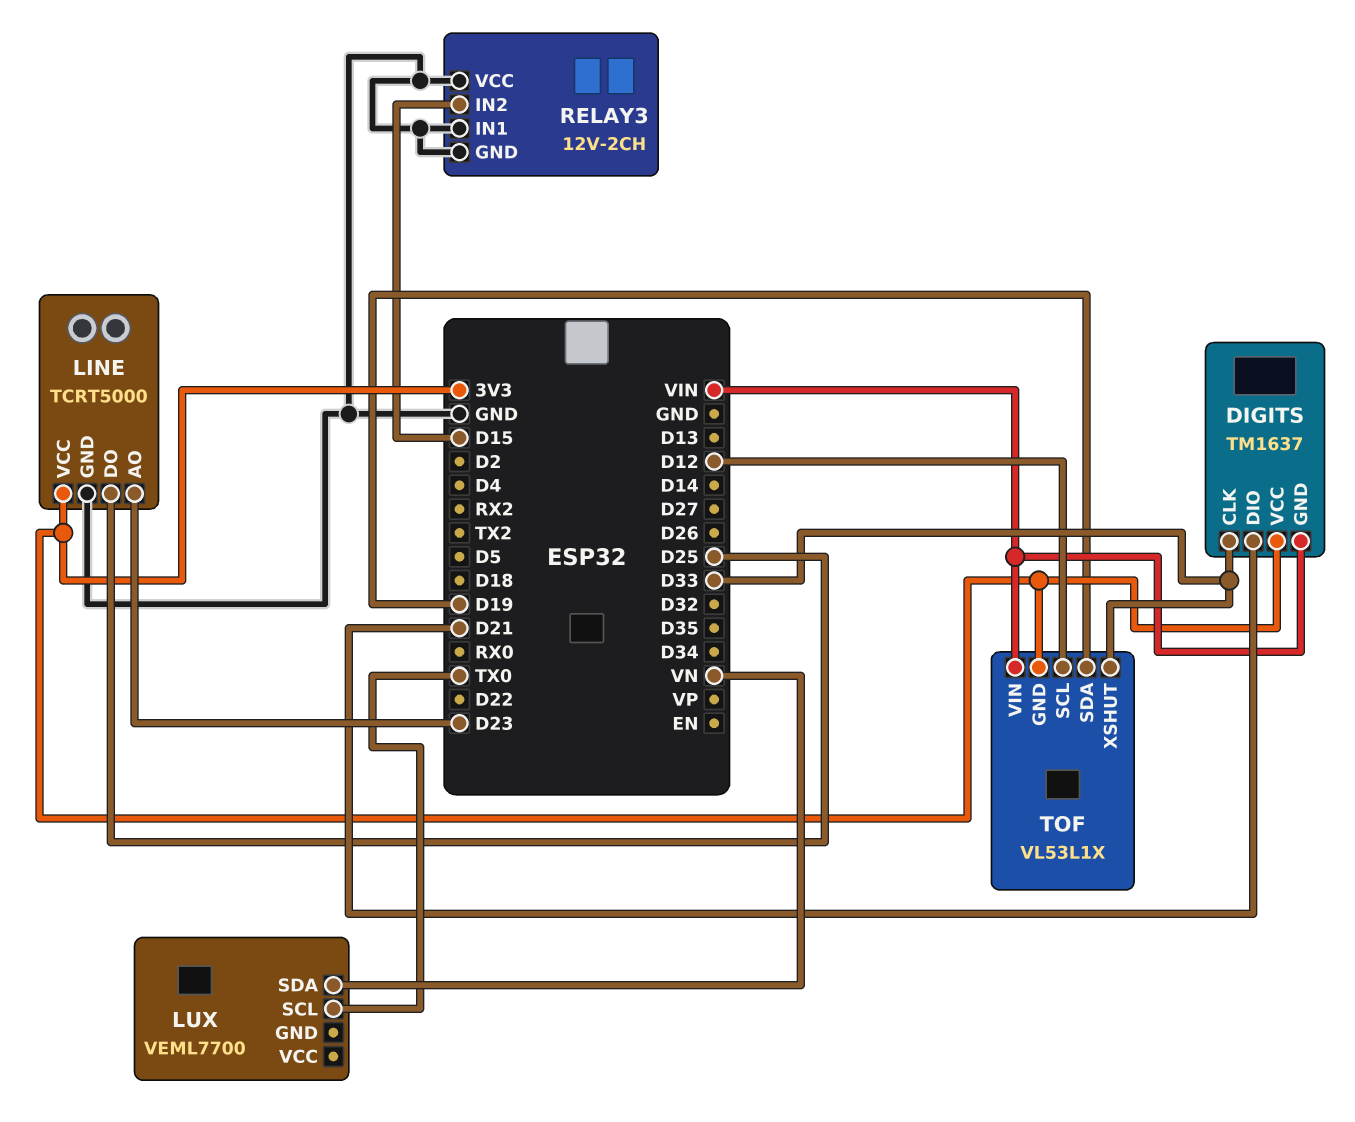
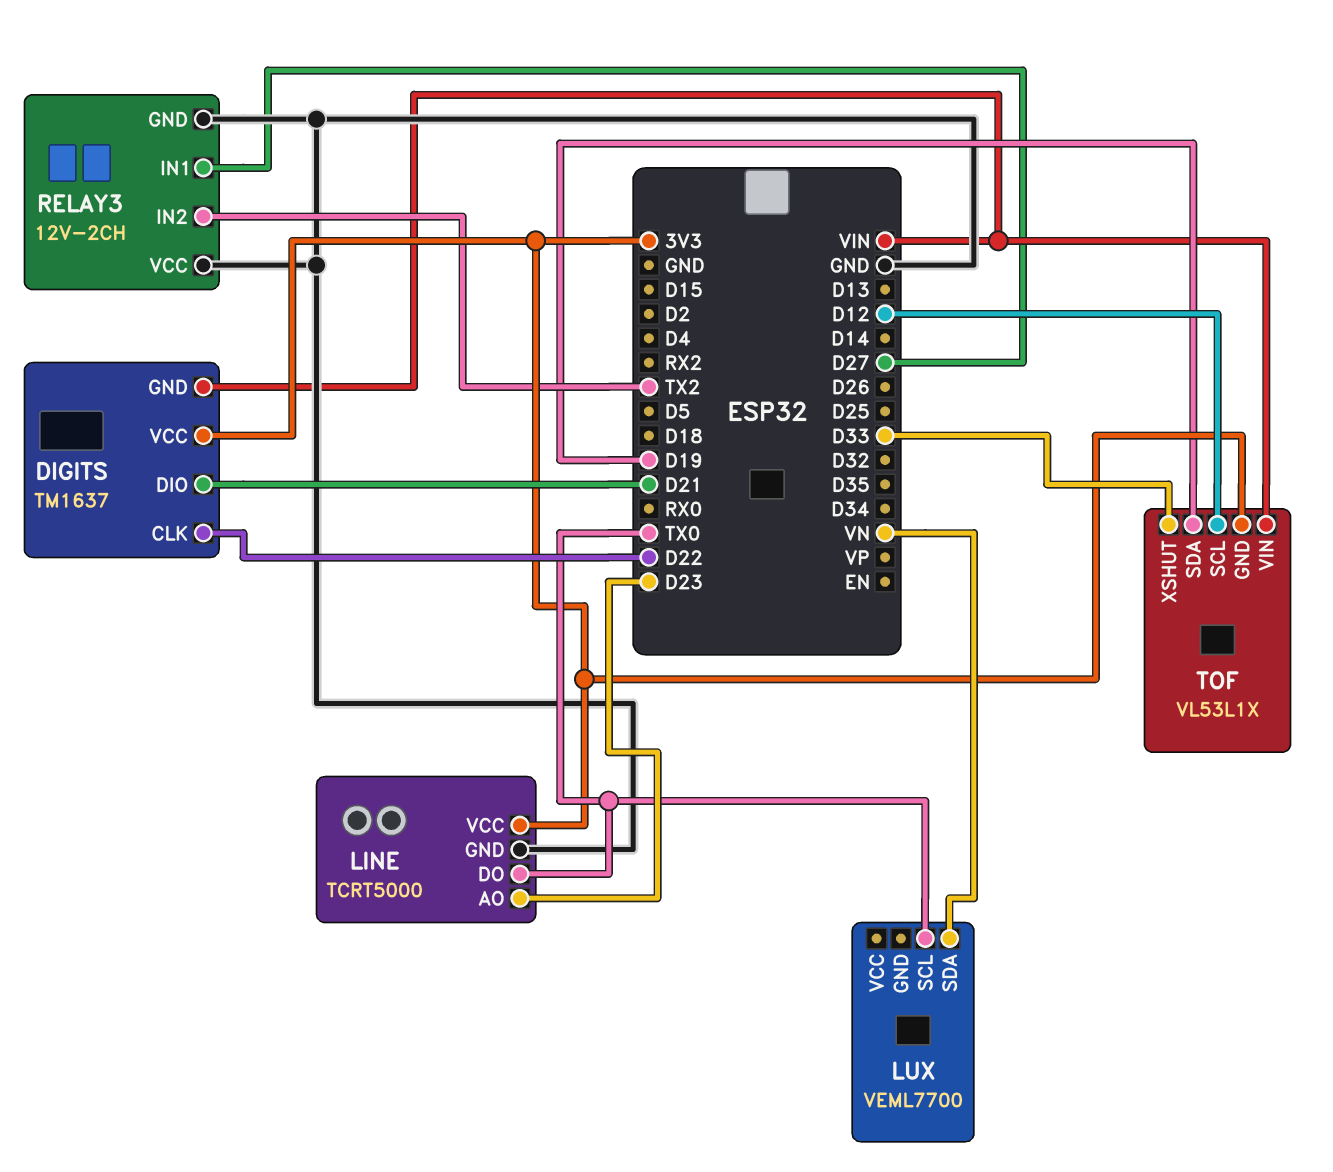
DIGITS pin CLK: D33 -> D22
LINE pin DO: D25 -> TX0
RELAY3 pin IN1: GND -> D27
RELAY3 pin IN2: D15 -> TX2

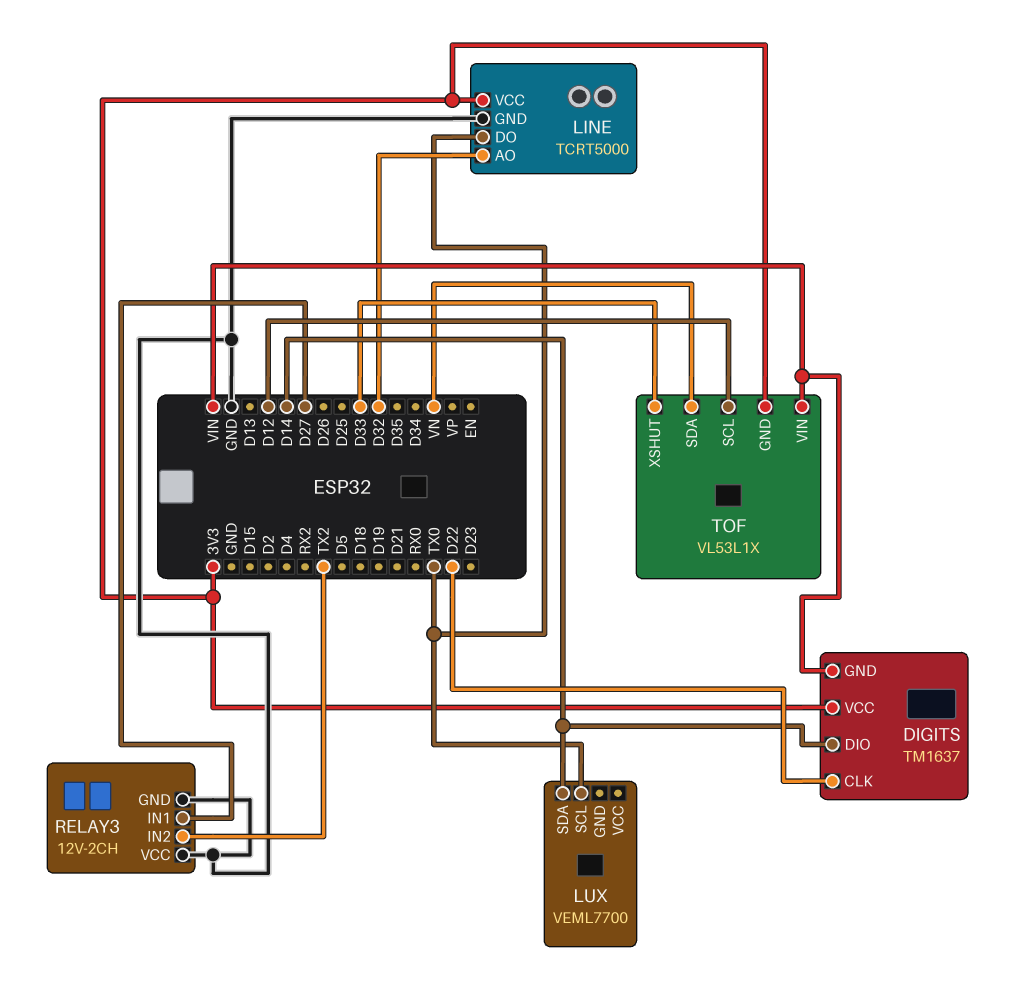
DIGITS pin DIO: D21 -> D14
LINE pin AO: D23 -> D32
LUX pin SDA: VN -> D14
TOF pin SDA: D19 -> VN

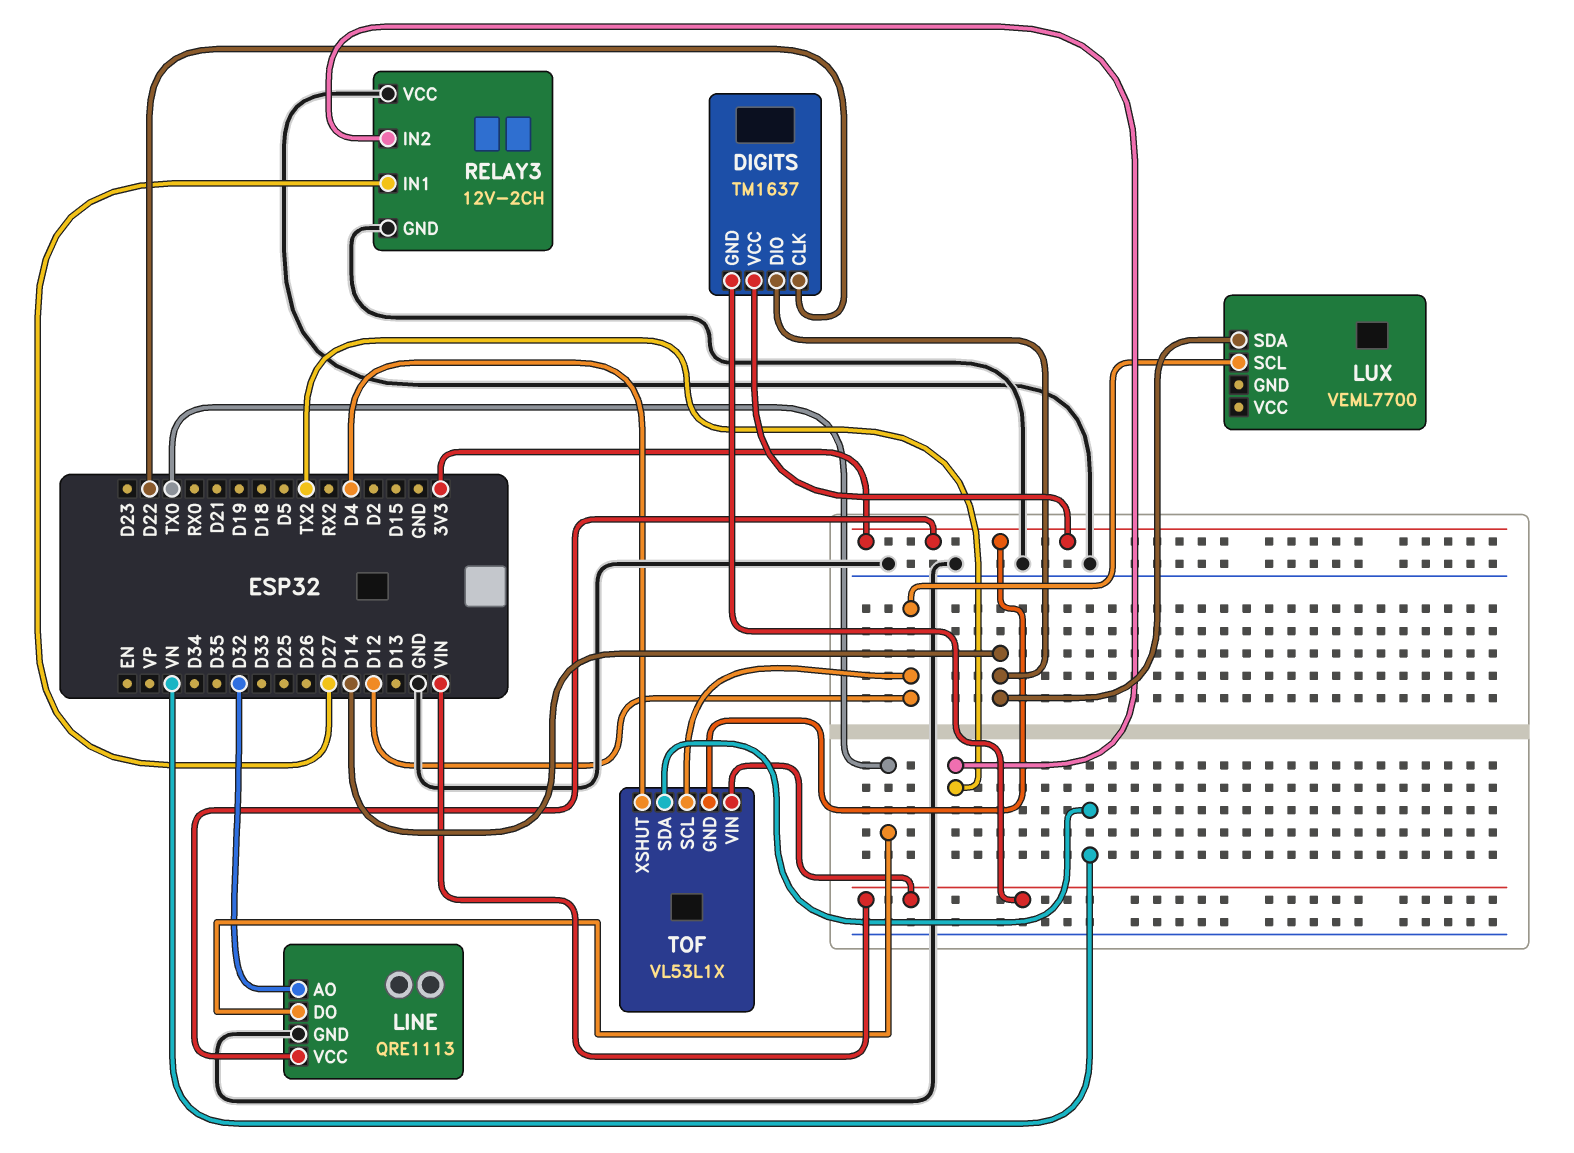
LINE: TCRT5000 -> QRE1113
LUX pin SCL: TX0 -> D12
TOF pin XSHUT: D33 -> D4

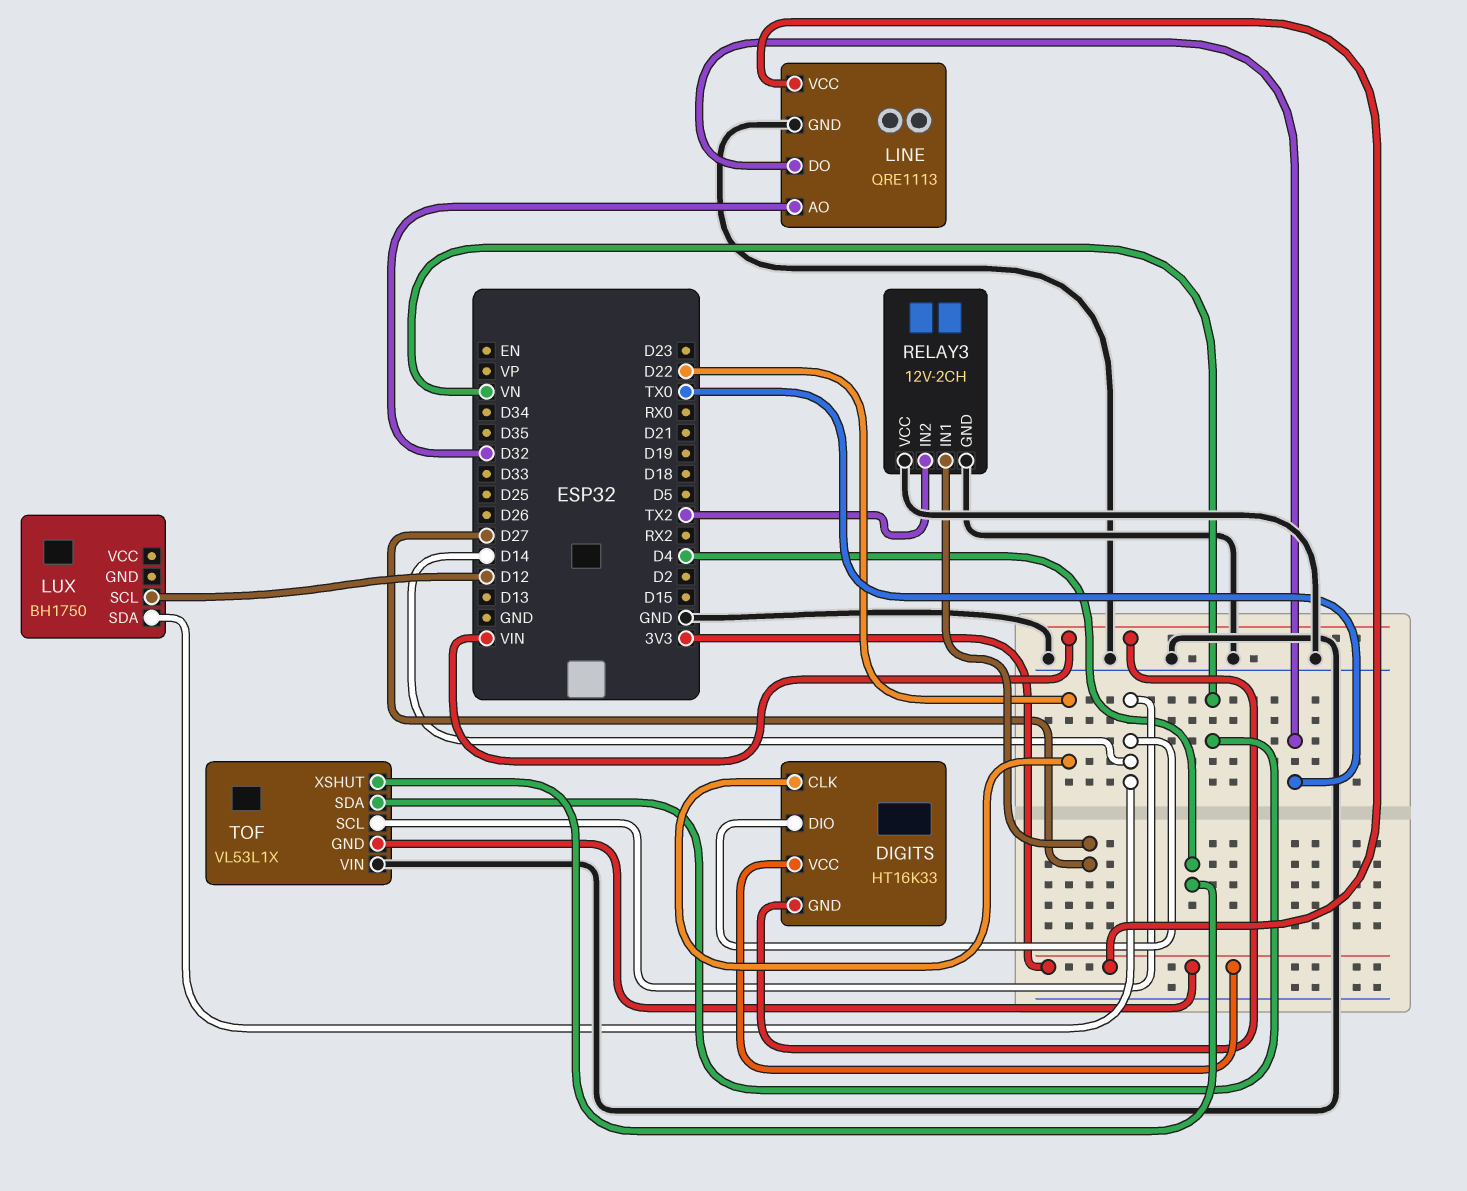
DIGITS: TM1637 -> HT16K33
LUX: VEML7700 -> BH1750
TOF pin SCL: D12 -> D14
TOF pin VIN: VIN -> GND

